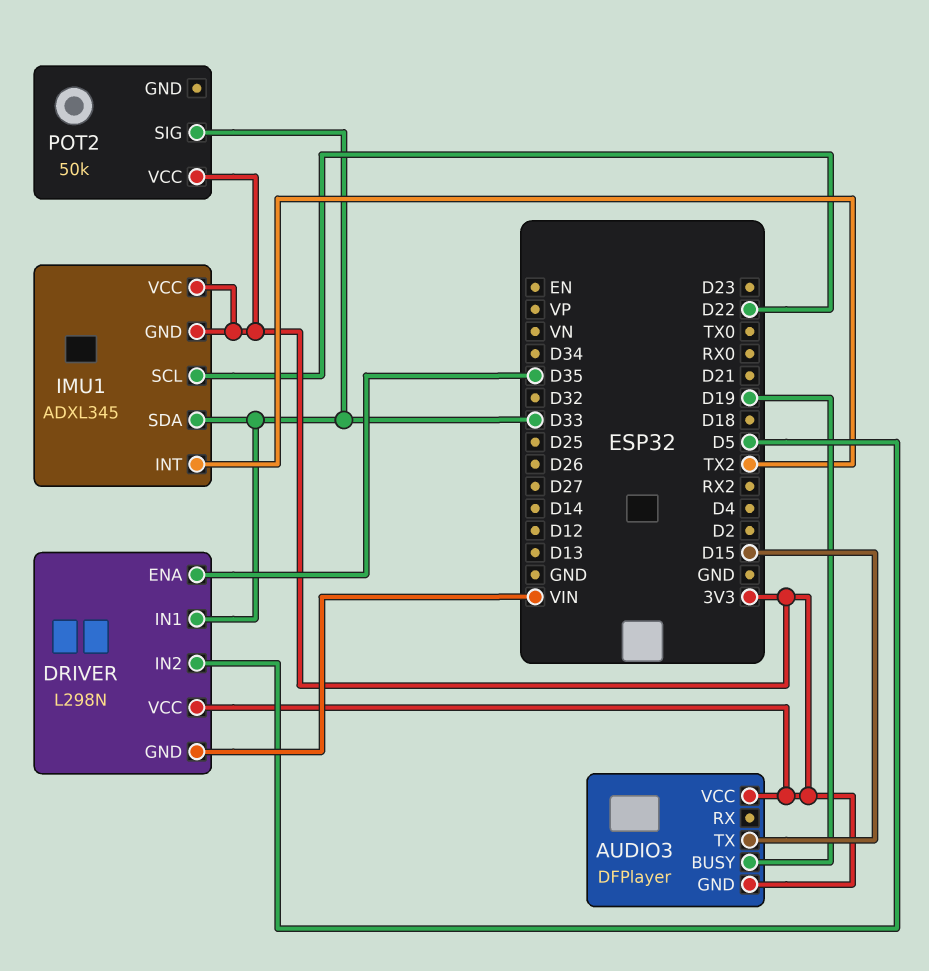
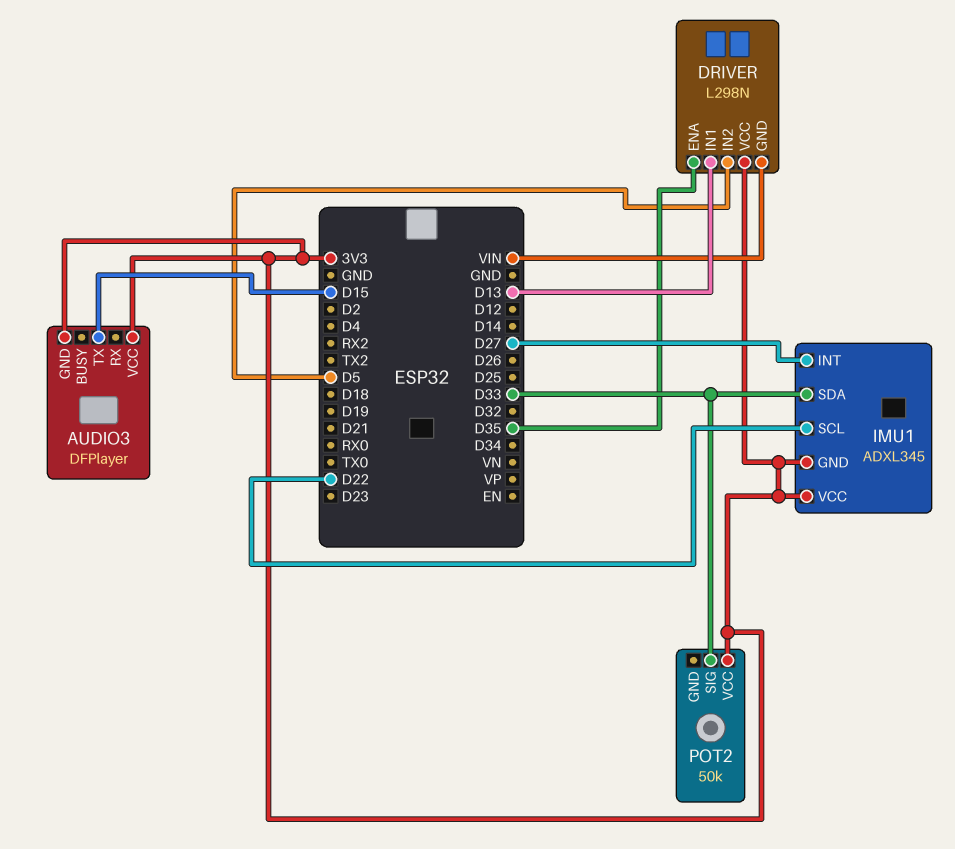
AUDIO3 pin BUSY: D19 -> none
DRIVER pin IN1: D33 -> D13
IMU1 pin INT: TX2 -> D27

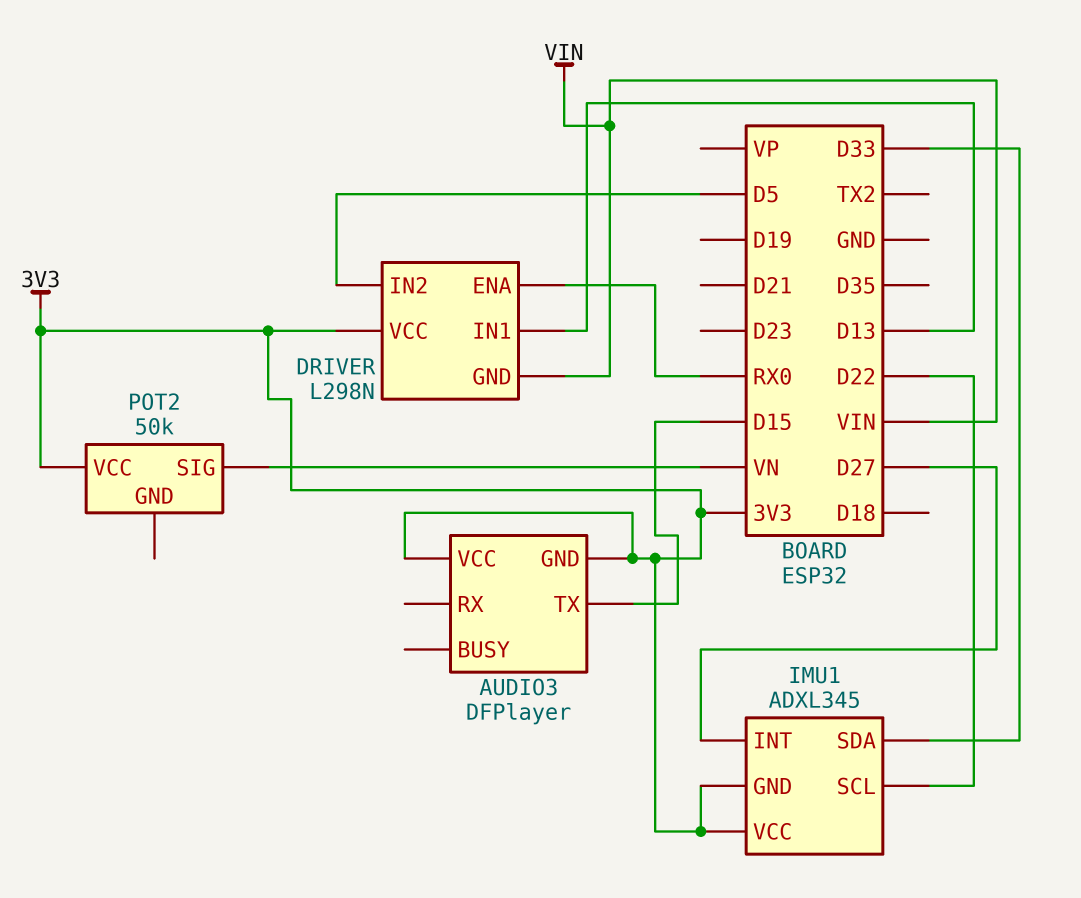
DRIVER pin ENA: D35 -> RX0
POT2 pin SIG: D33 -> VN

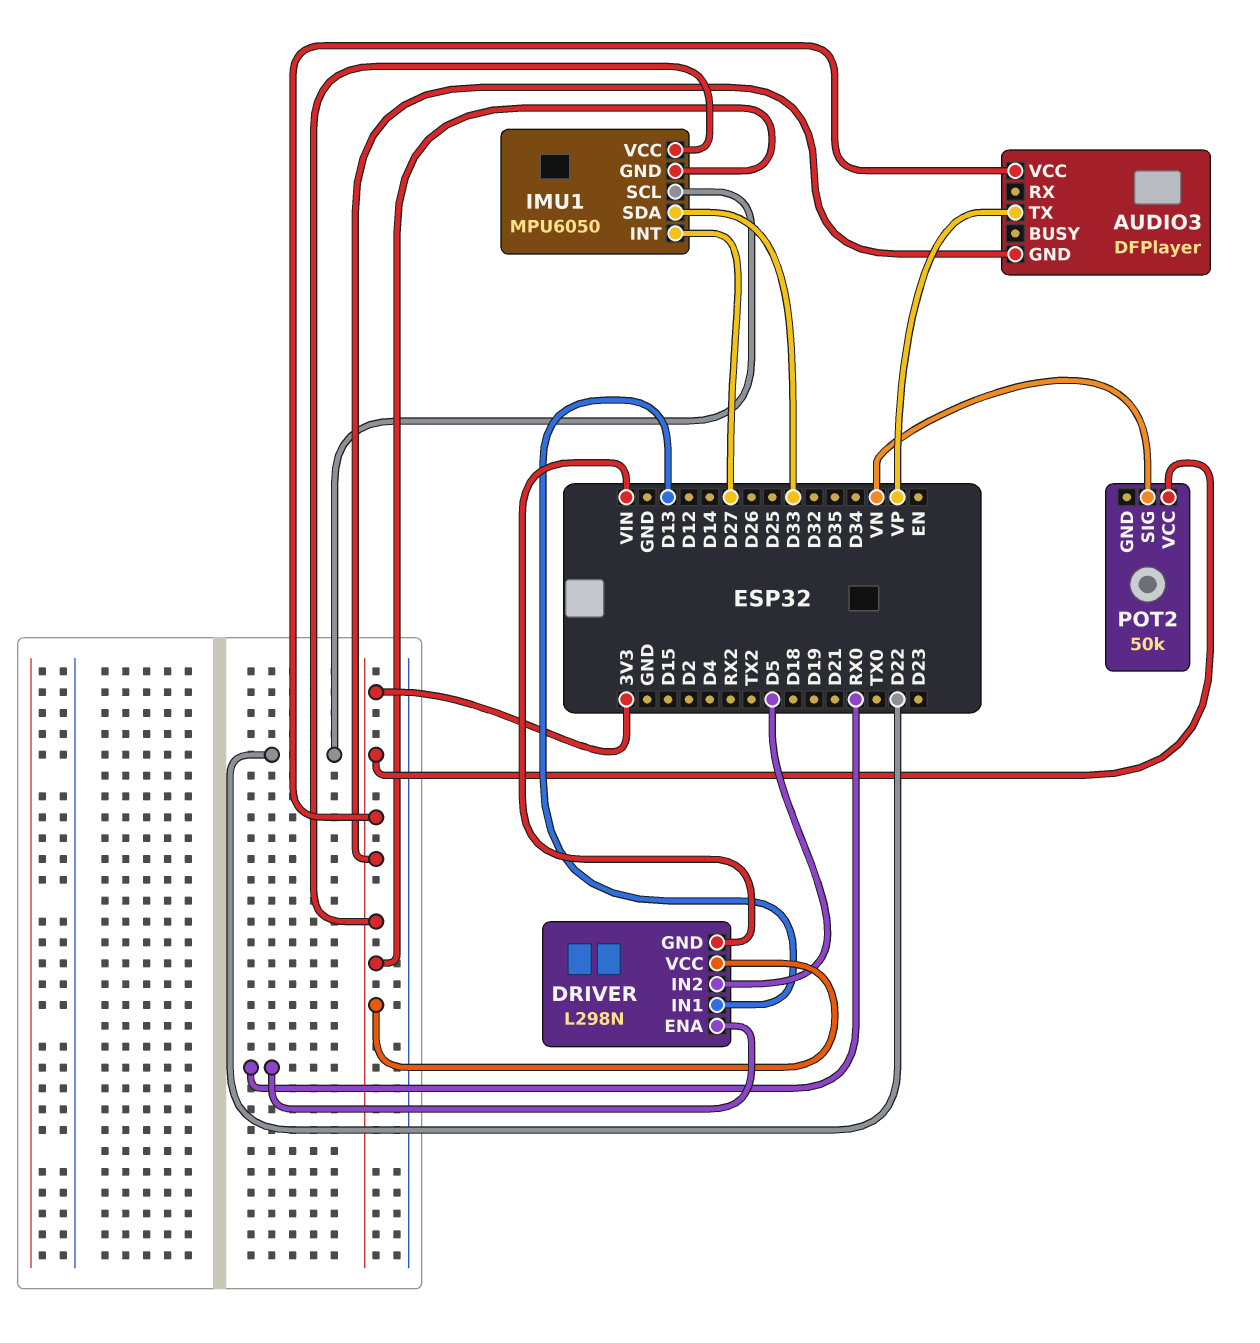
AUDIO3 pin TX: D15 -> VP
IMU1: ADXL345 -> MPU6050

